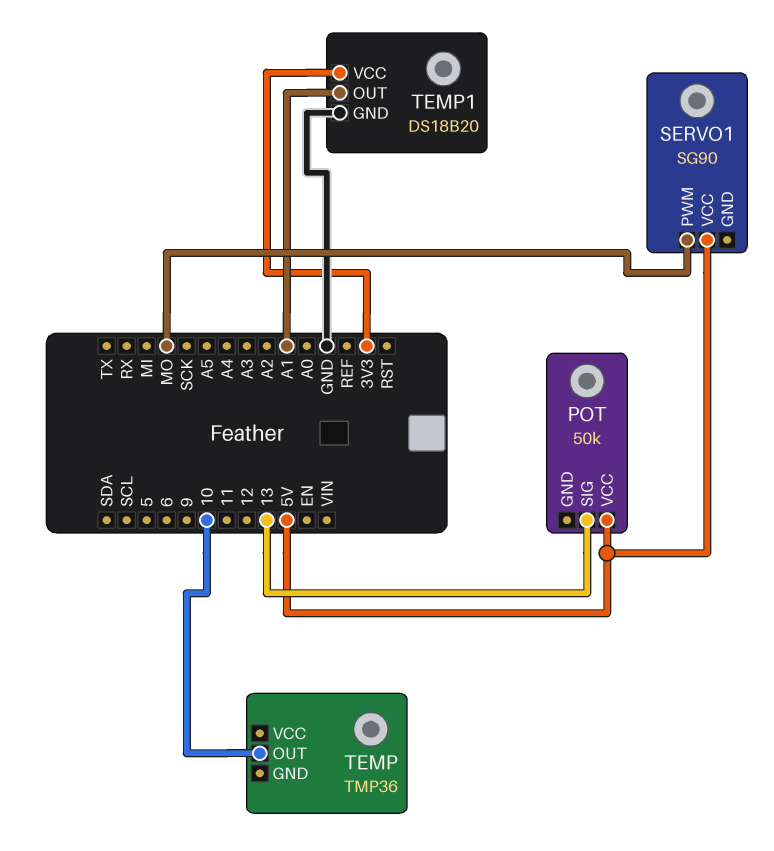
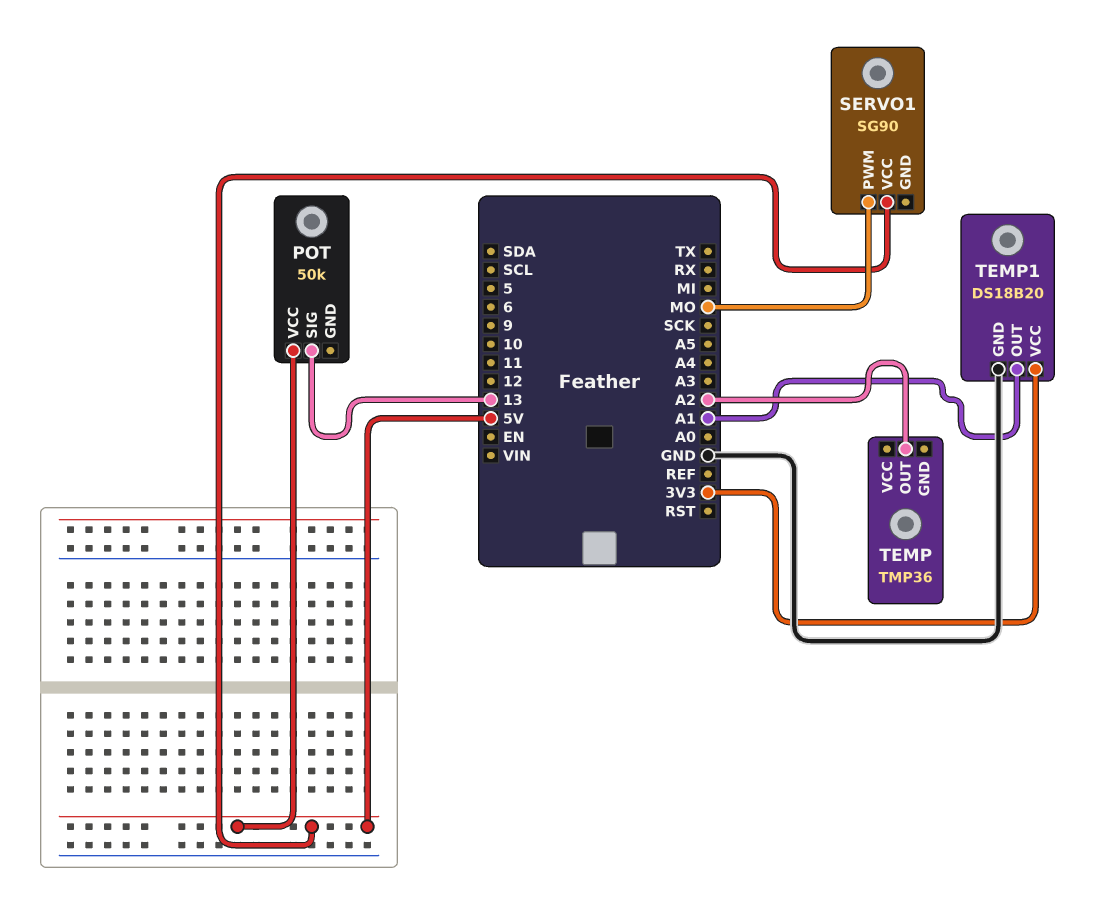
TEMP pin OUT: 10 -> A2

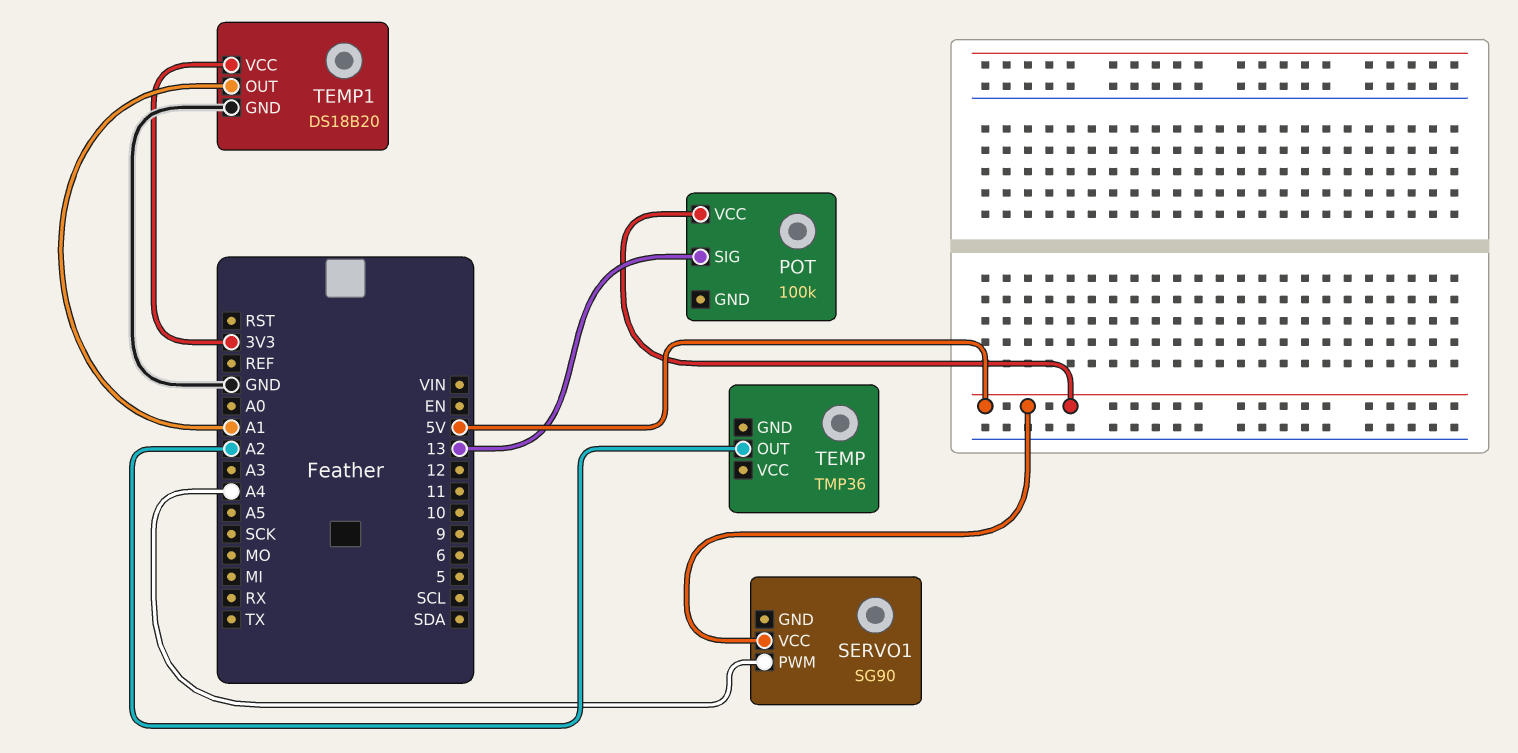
POT: 50k -> 100k
SERVO1 pin PWM: MO -> A4

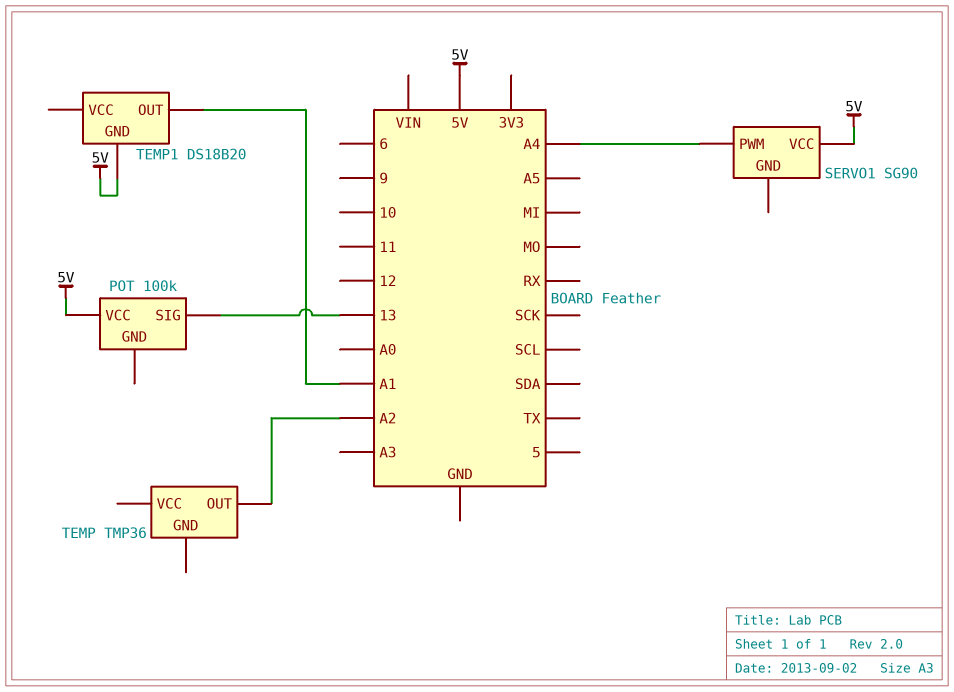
TEMP1 pin GND: GND -> 5V
TEMP1 pin VCC: 3V3 -> none

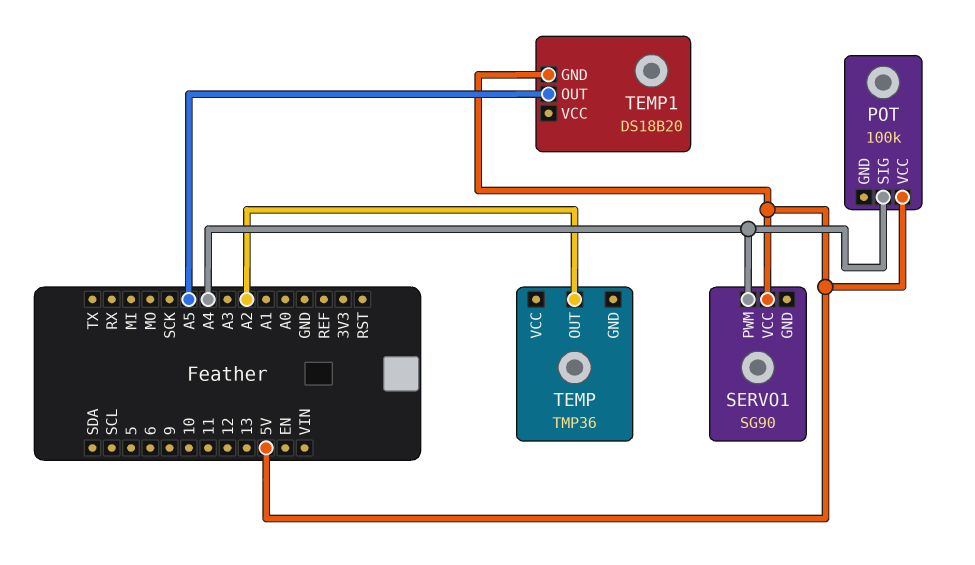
POT pin SIG: 13 -> A4
TEMP1 pin OUT: A1 -> A5

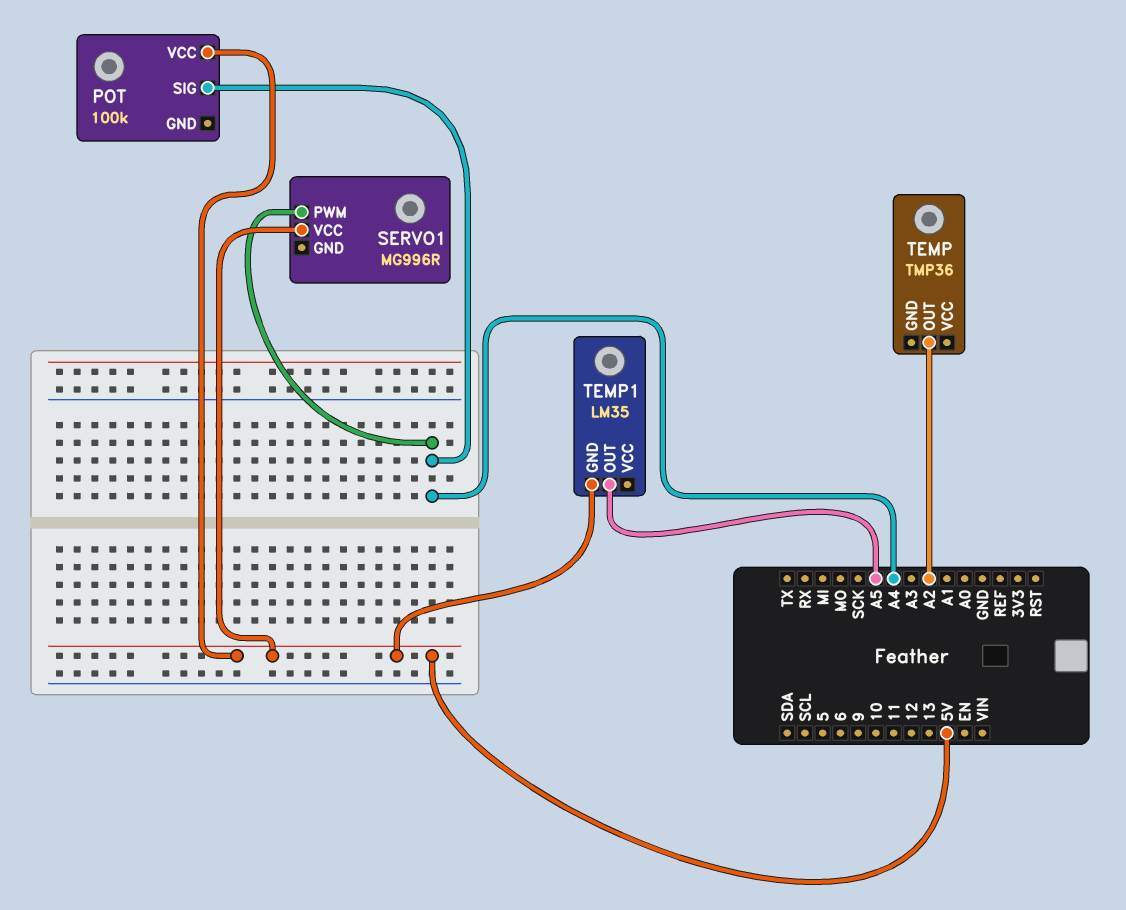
SERVO1: SG90 -> MG996R
TEMP1: DS18B20 -> LM35

